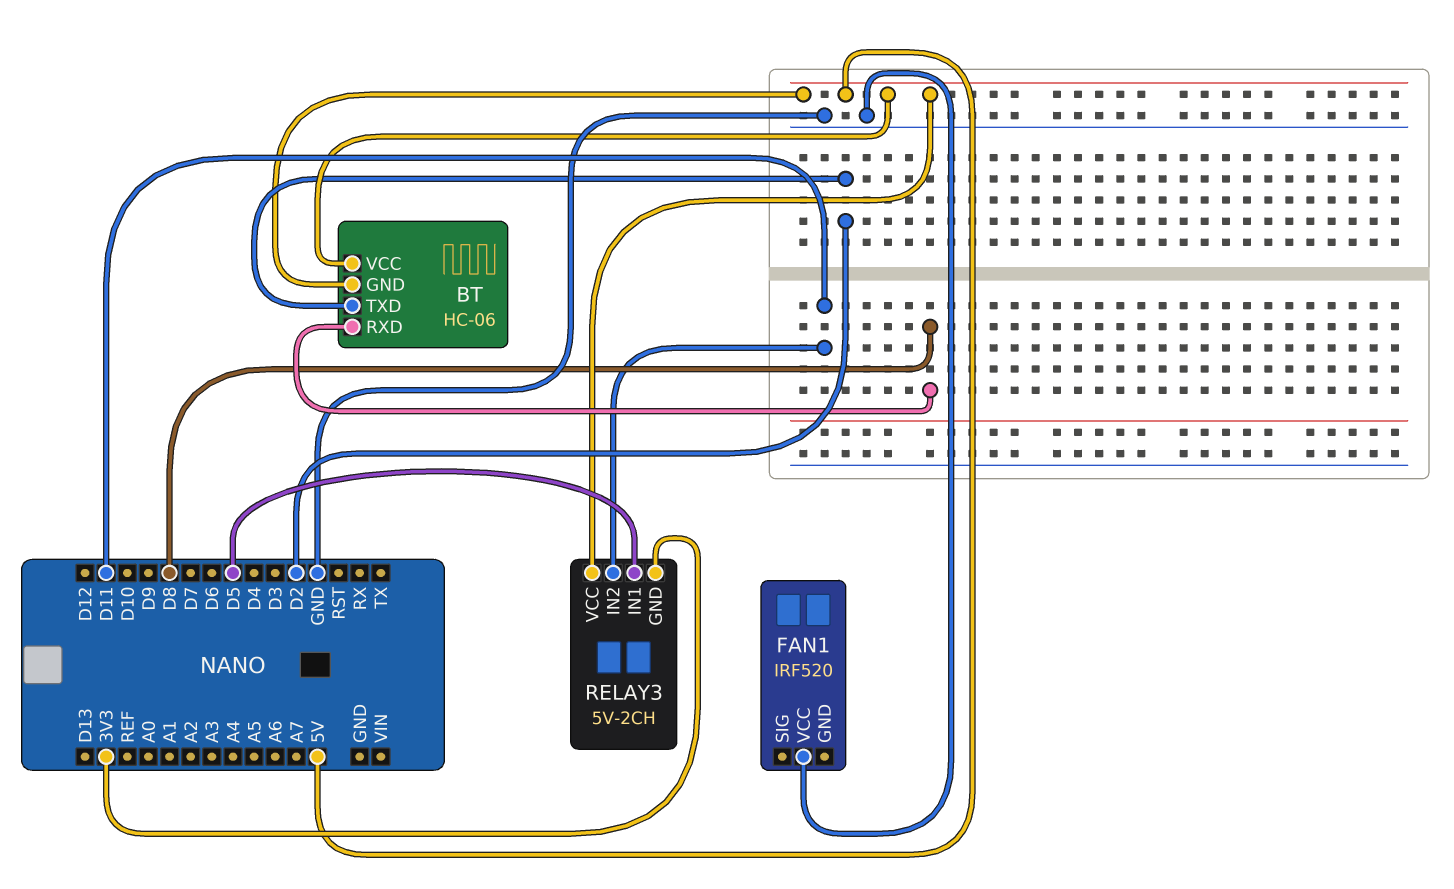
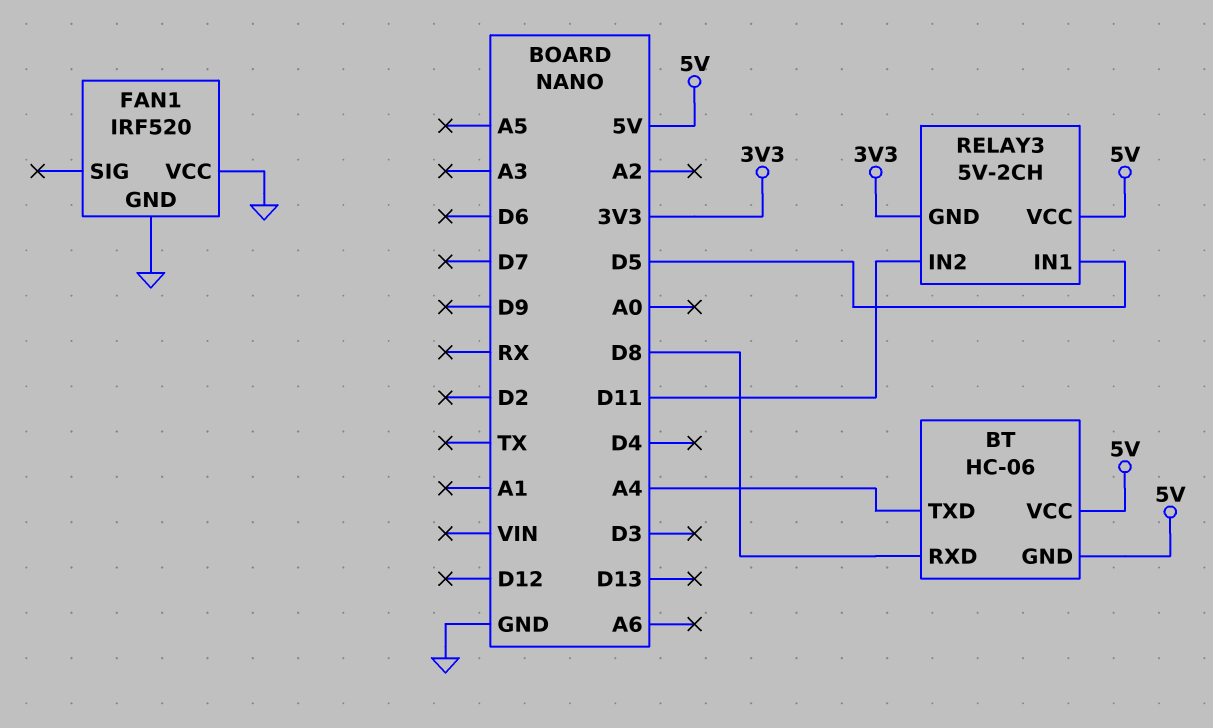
BT pin TXD: D2 -> A4
FAN1 pin GND: none -> GND

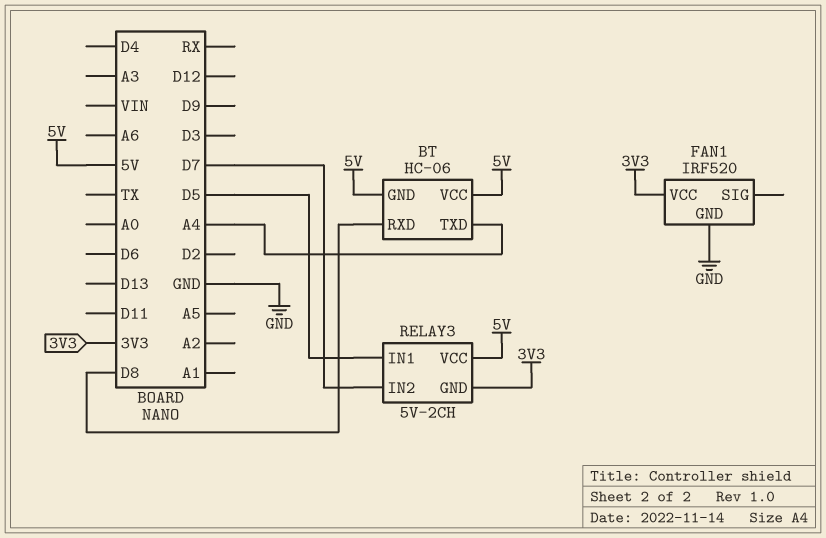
FAN1 pin VCC: GND -> 3V3
RELAY3 pin IN2: D11 -> D7

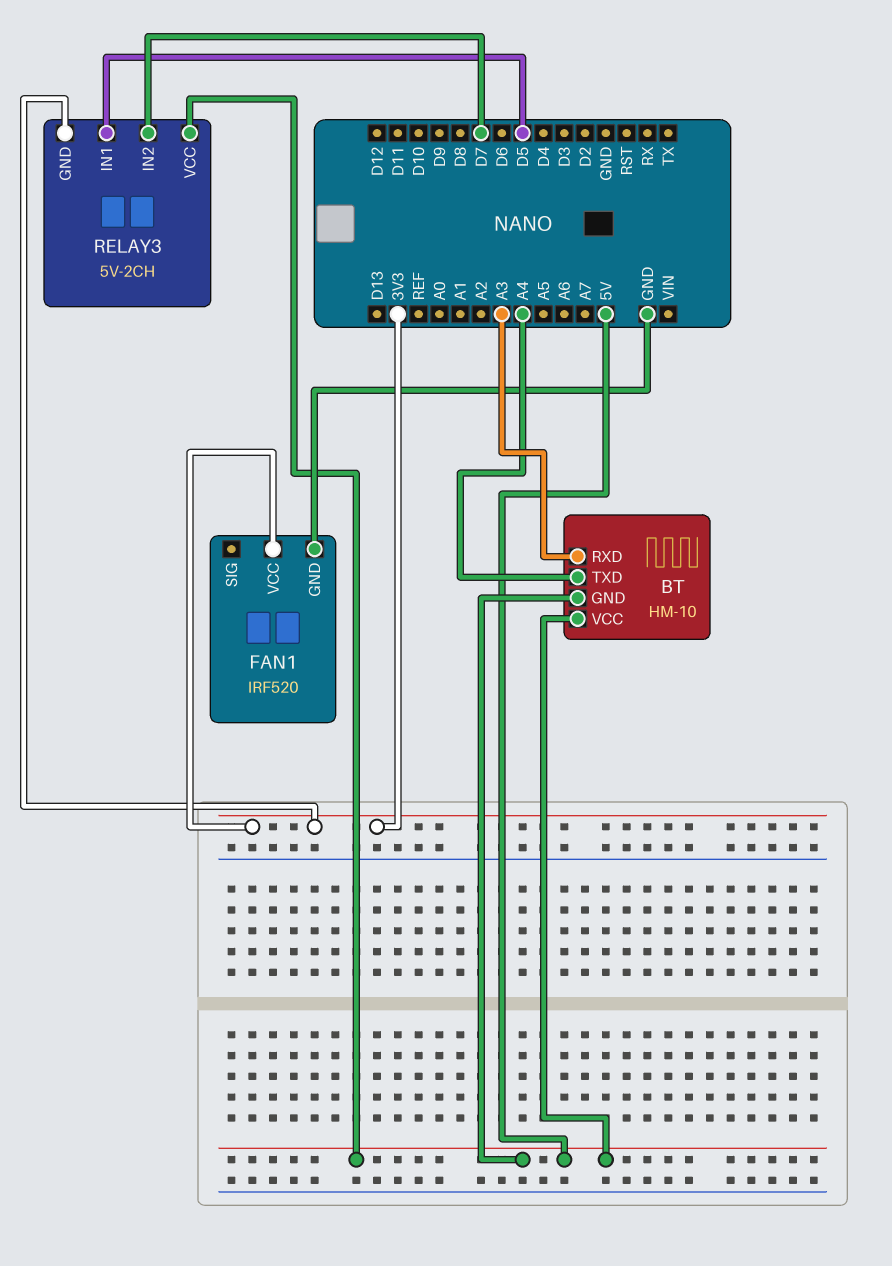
BT: HC-06 -> HM-10
BT pin RXD: D8 -> A3

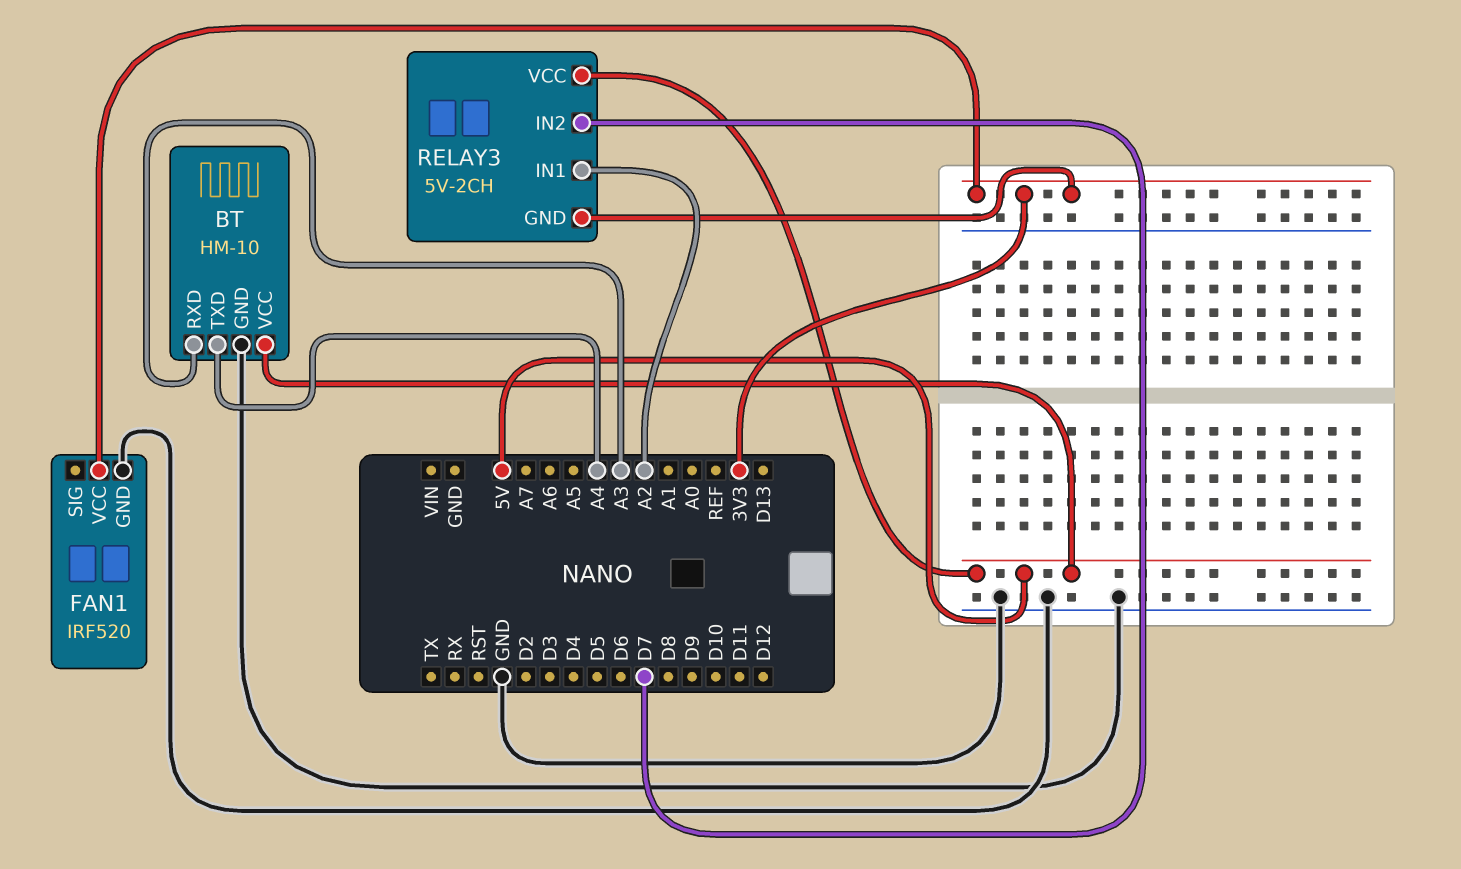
BT pin GND: 5V -> GND
RELAY3 pin IN1: D5 -> A2

